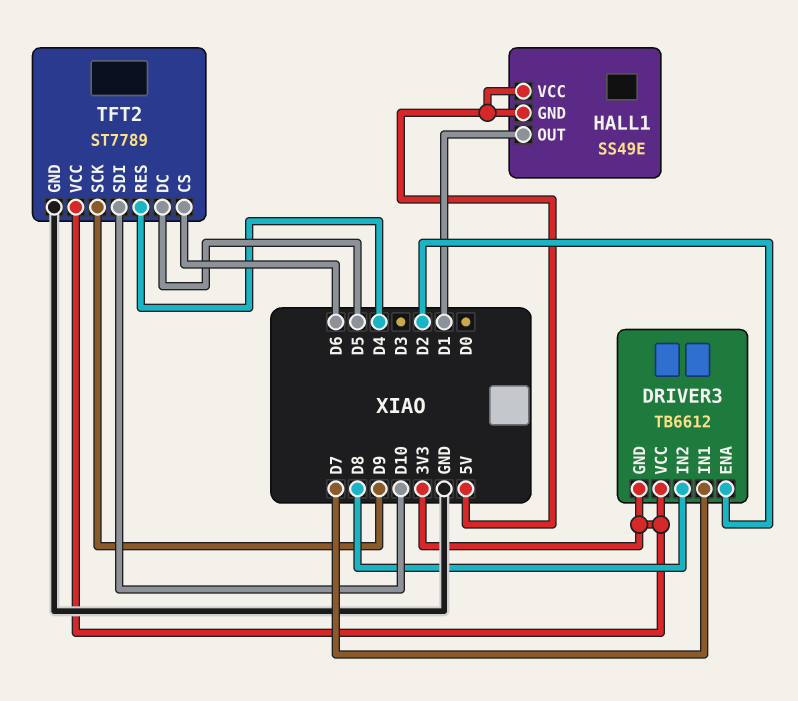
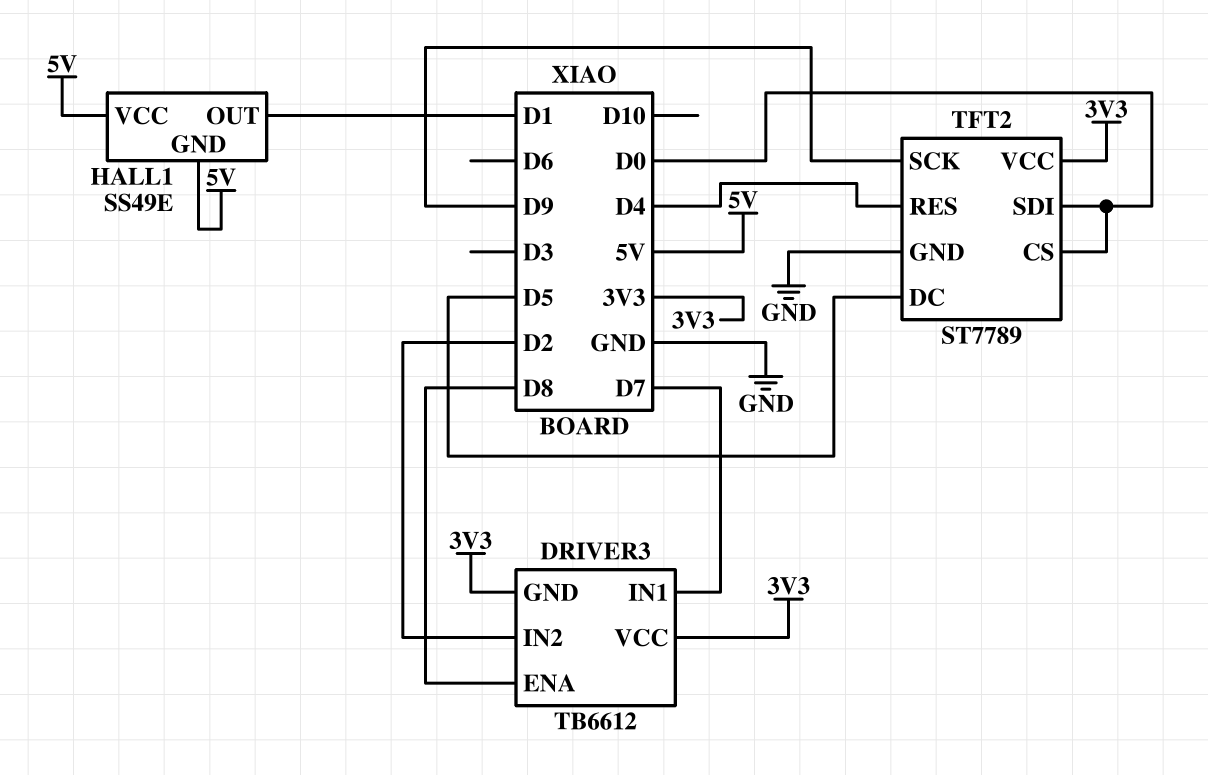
DRIVER3 pin ENA: D2 -> D8
DRIVER3 pin IN2: D8 -> D2
TFT2 pin CS: D6 -> D0
TFT2 pin SDI: D10 -> D0

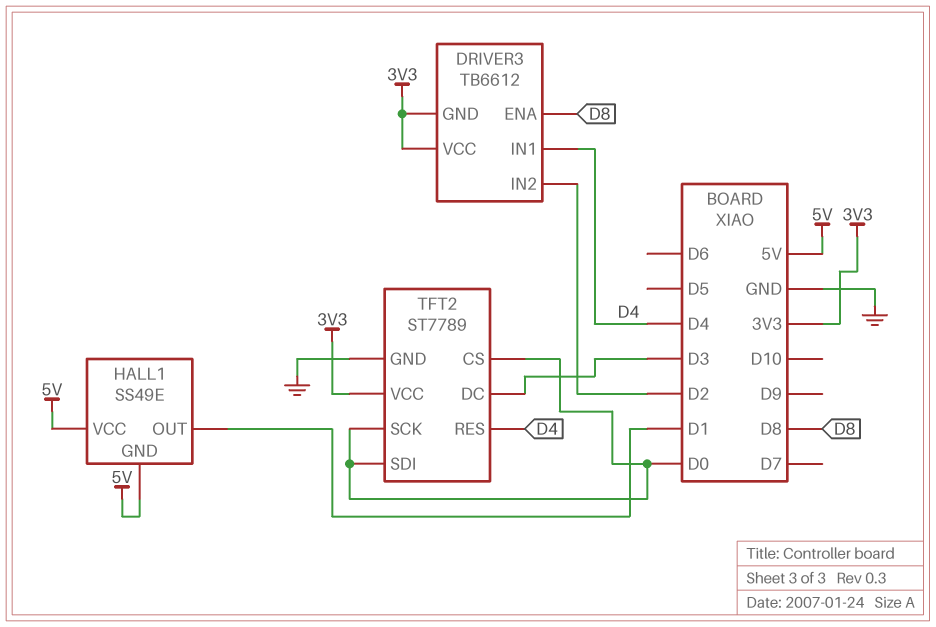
DRIVER3 pin IN1: D7 -> D4
TFT2 pin DC: D5 -> D3
TFT2 pin SCK: D9 -> D0

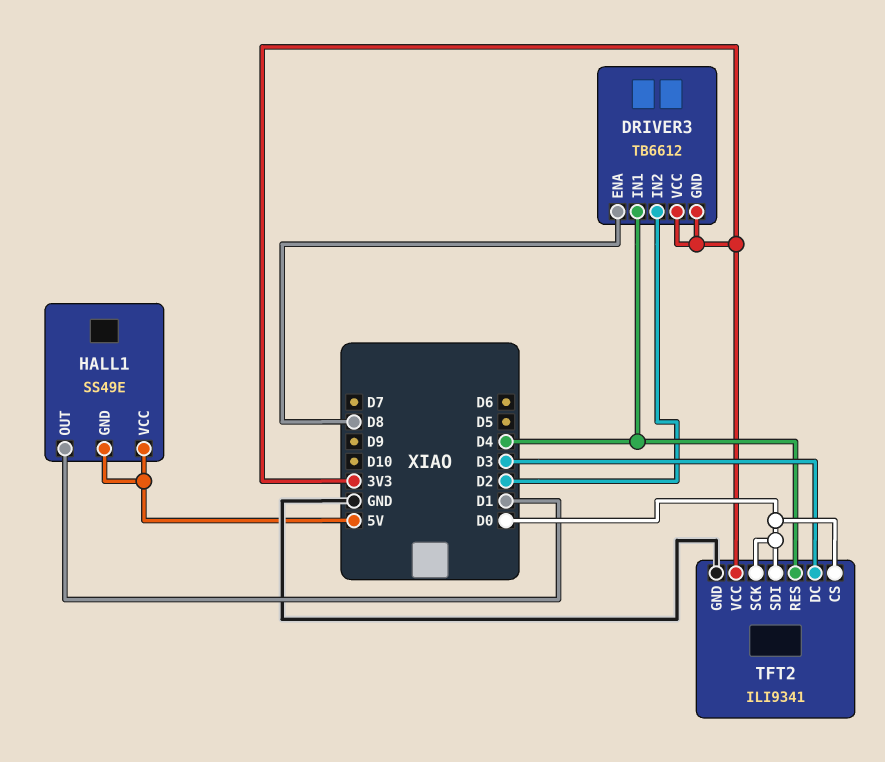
TFT2: ST7789 -> ILI9341

